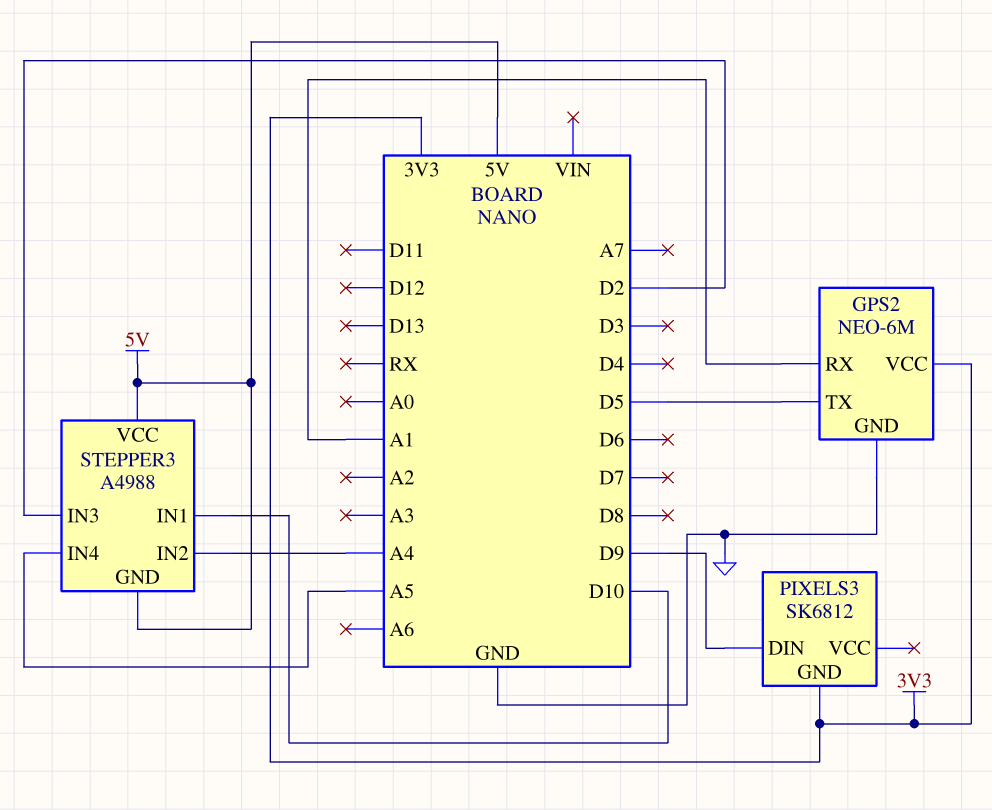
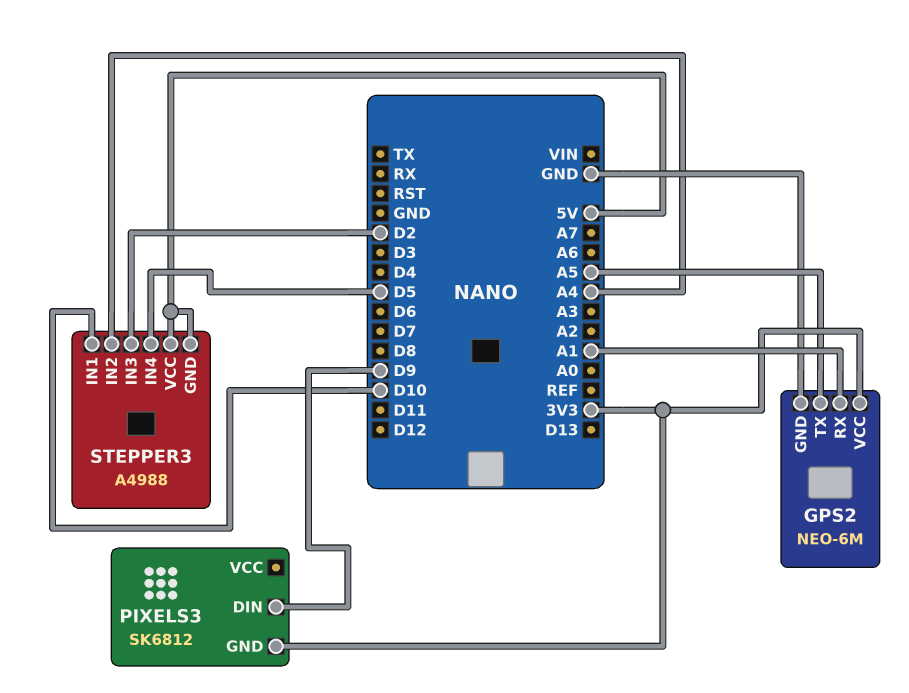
GPS2 pin TX: D5 -> A5
STEPPER3 pin IN4: A5 -> D5

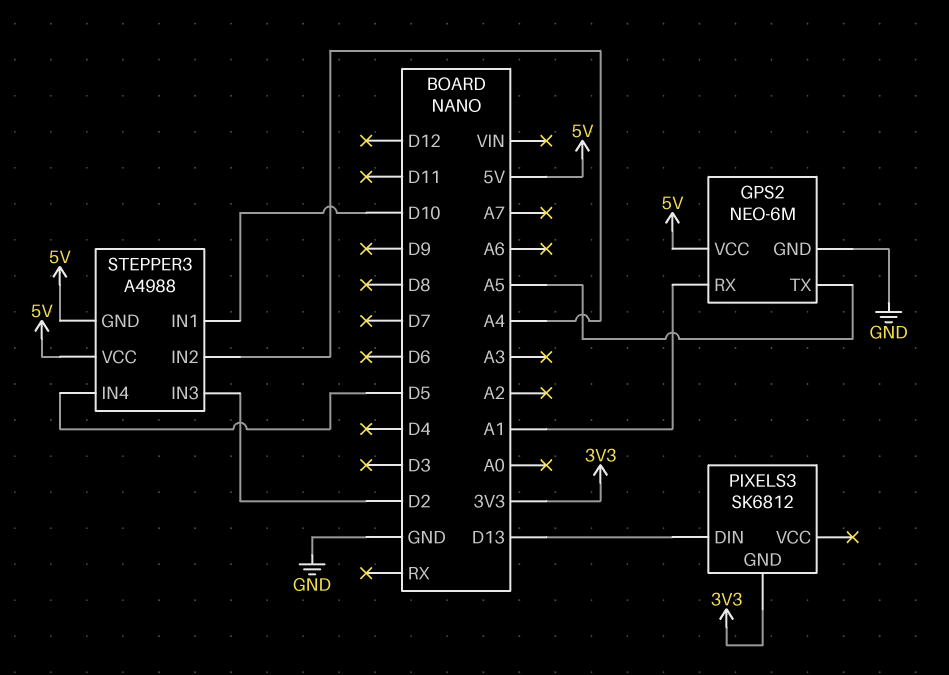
GPS2 pin VCC: 3V3 -> 5V
PIXELS3 pin DIN: D9 -> D13

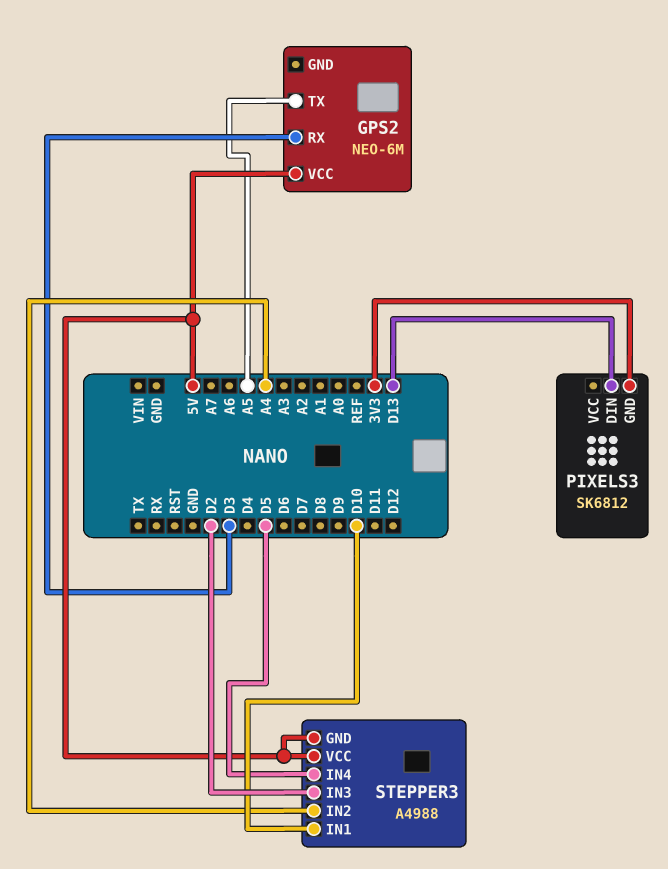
GPS2 pin GND: GND -> none
GPS2 pin RX: A1 -> D3

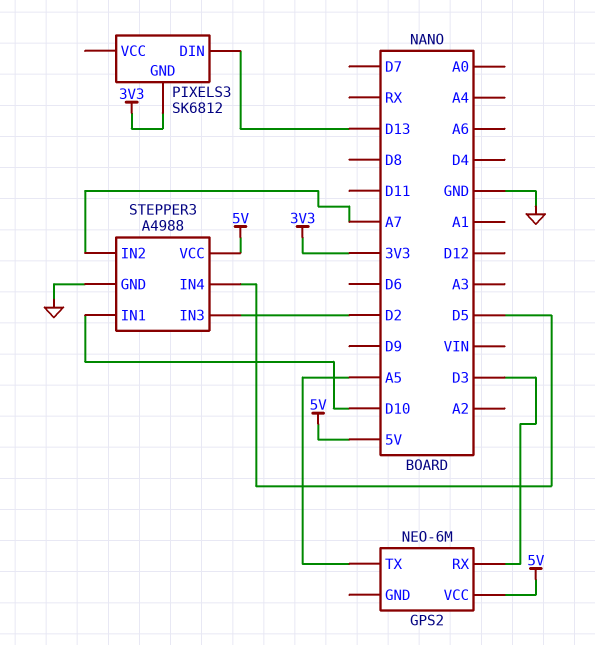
STEPPER3 pin GND: 5V -> GND
STEPPER3 pin IN2: A4 -> A7

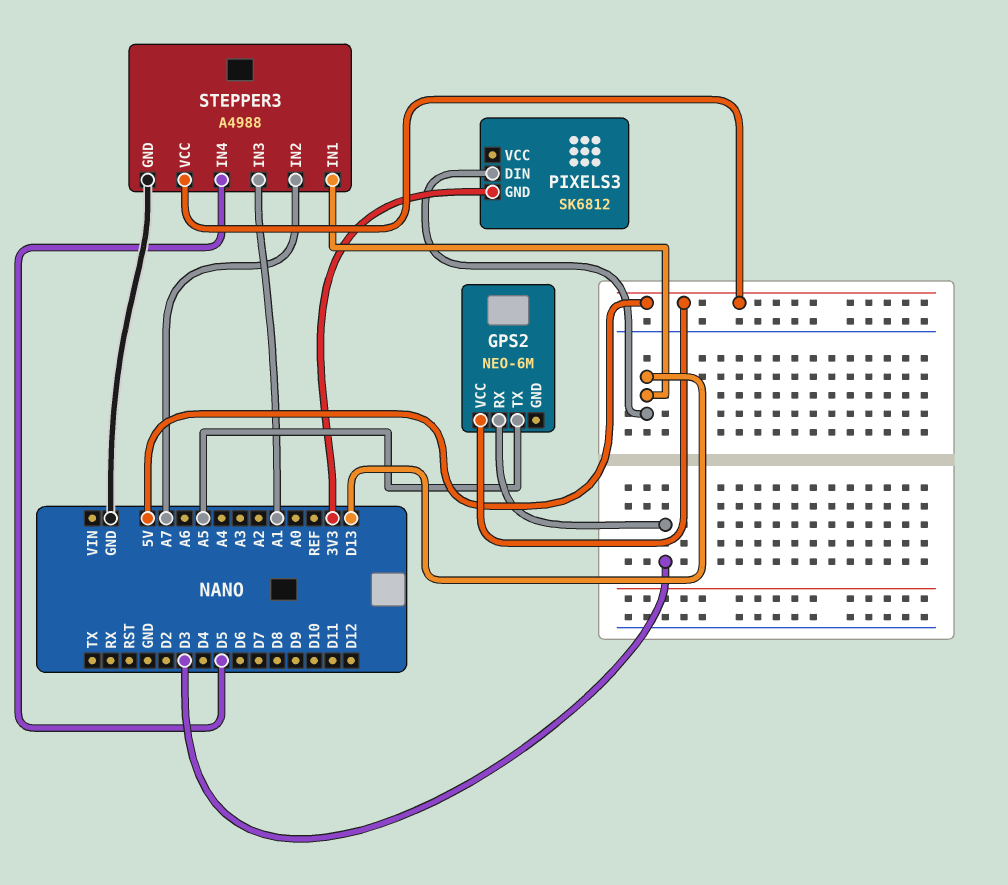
STEPPER3 pin IN1: D10 -> D13
STEPPER3 pin IN3: D2 -> A1

